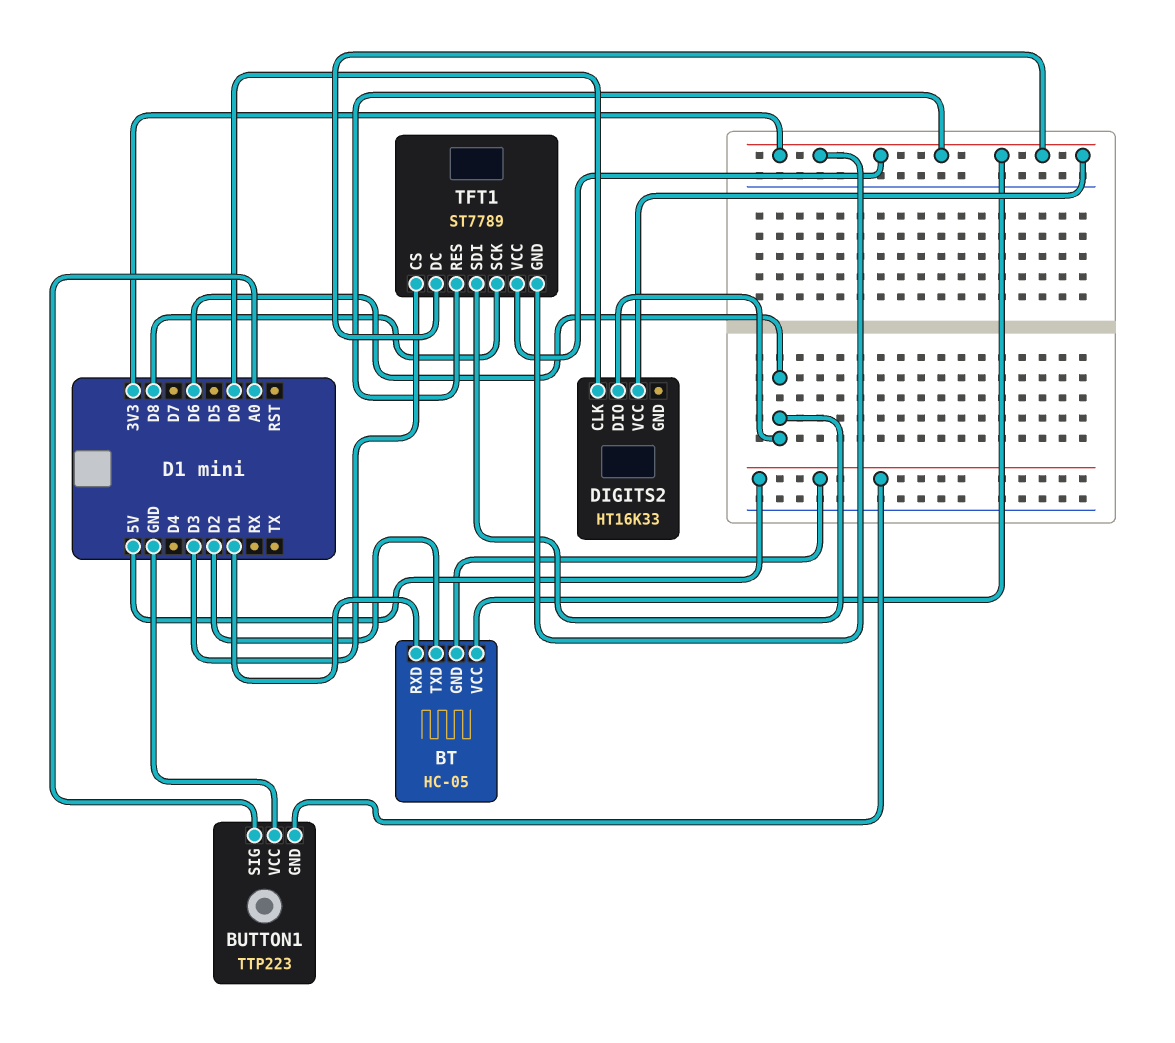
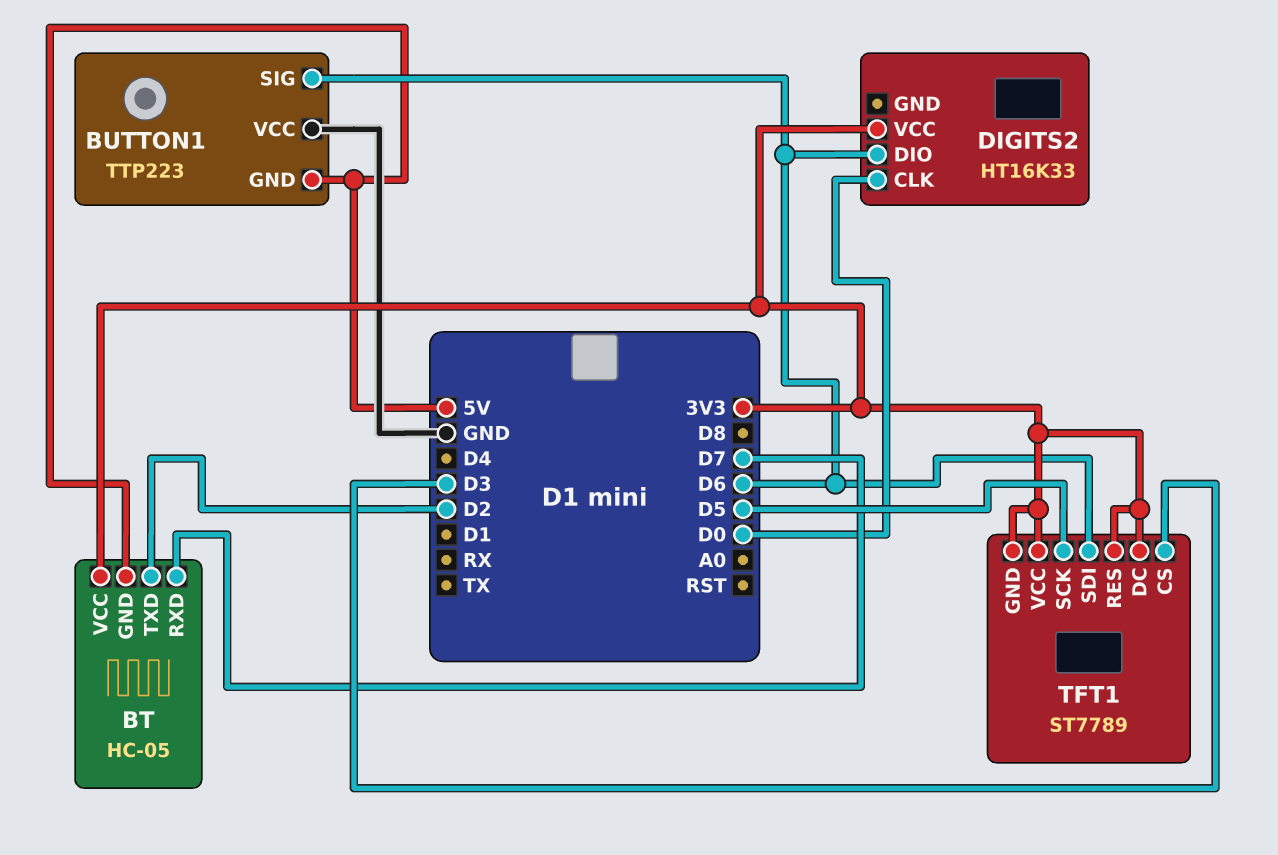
BT pin RXD: D1 -> D7
BUTTON1 pin SIG: A0 -> D6
TFT1 pin SCK: D8 -> D5

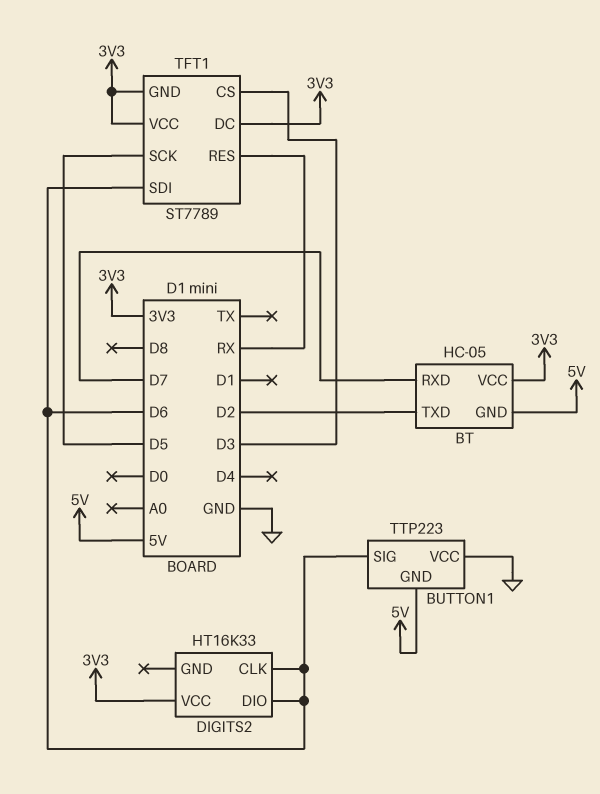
DIGITS2 pin CLK: D0 -> D6
TFT1 pin RES: 3V3 -> RX

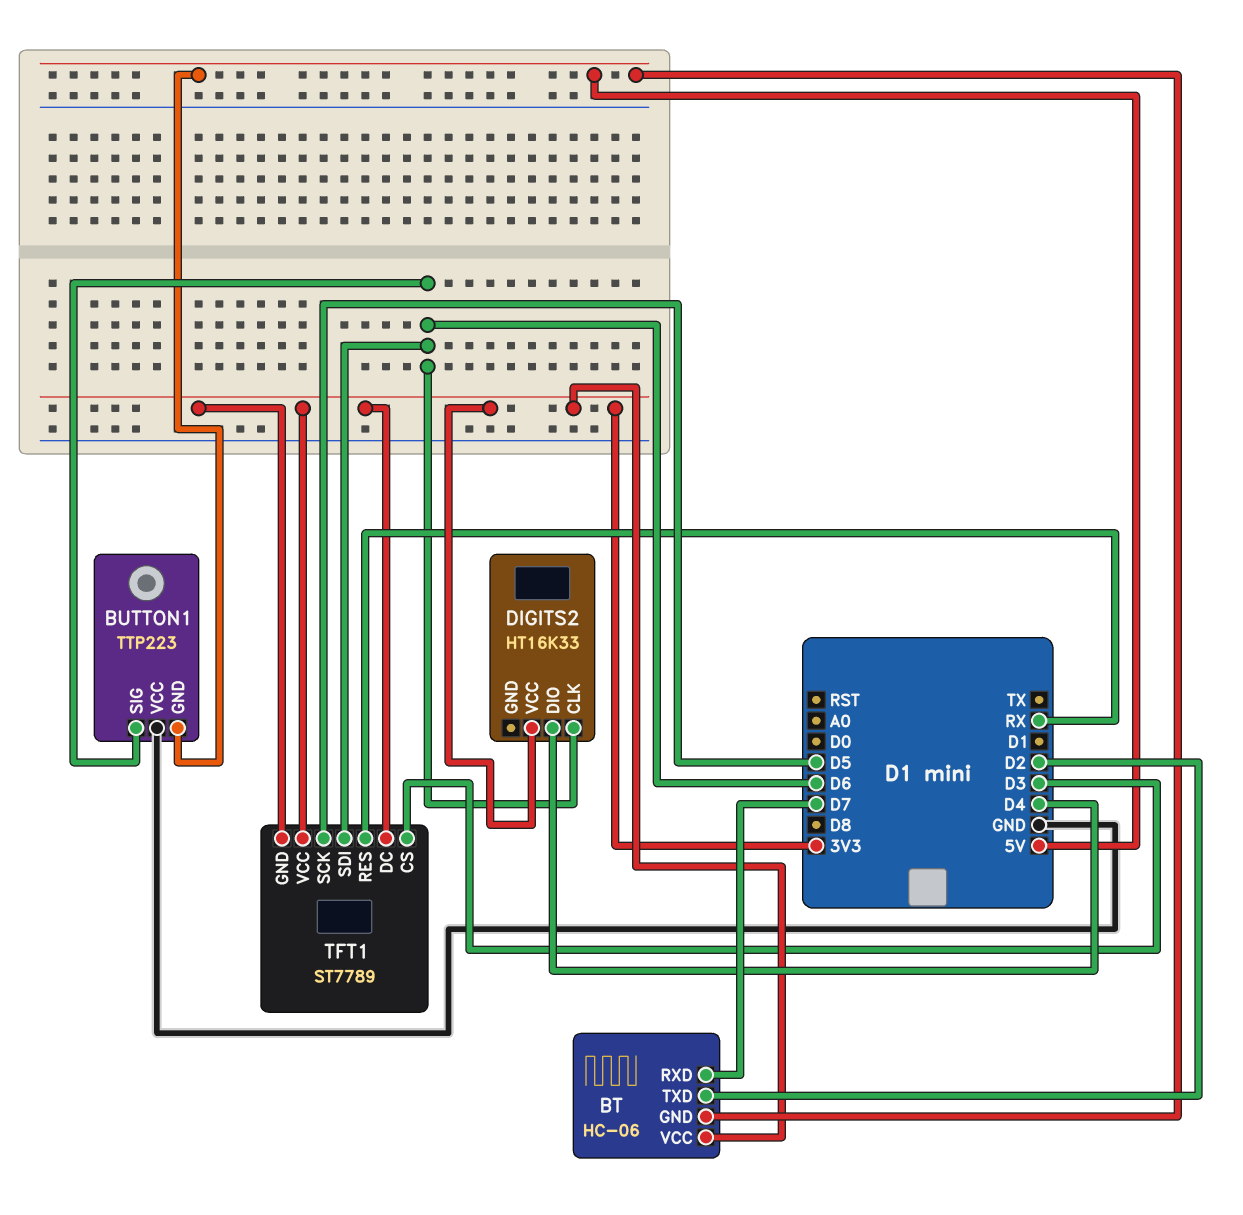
BT: HC-05 -> HC-06
DIGITS2 pin DIO: D6 -> D4

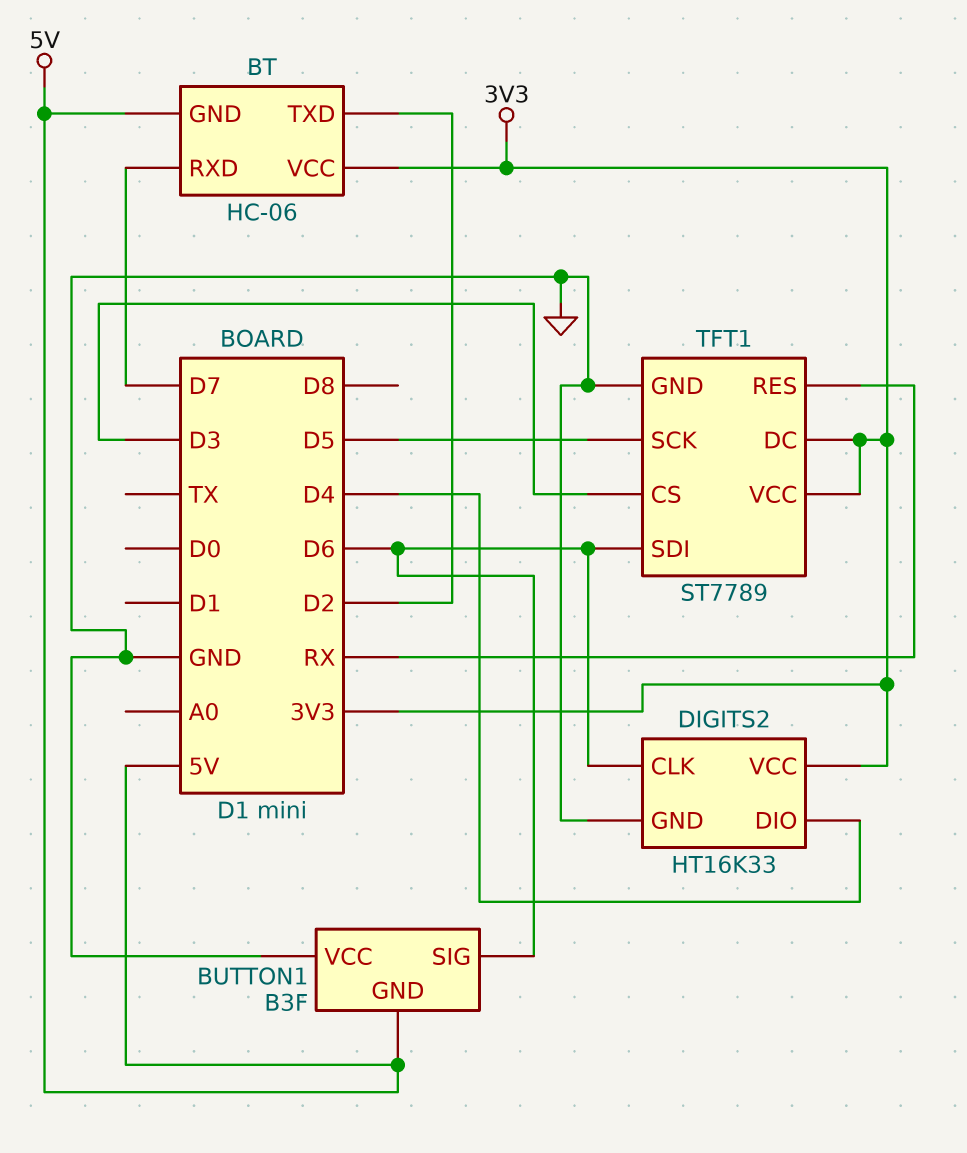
BUTTON1: TTP223 -> B3F
DIGITS2 pin GND: none -> GND
TFT1 pin GND: 3V3 -> GND

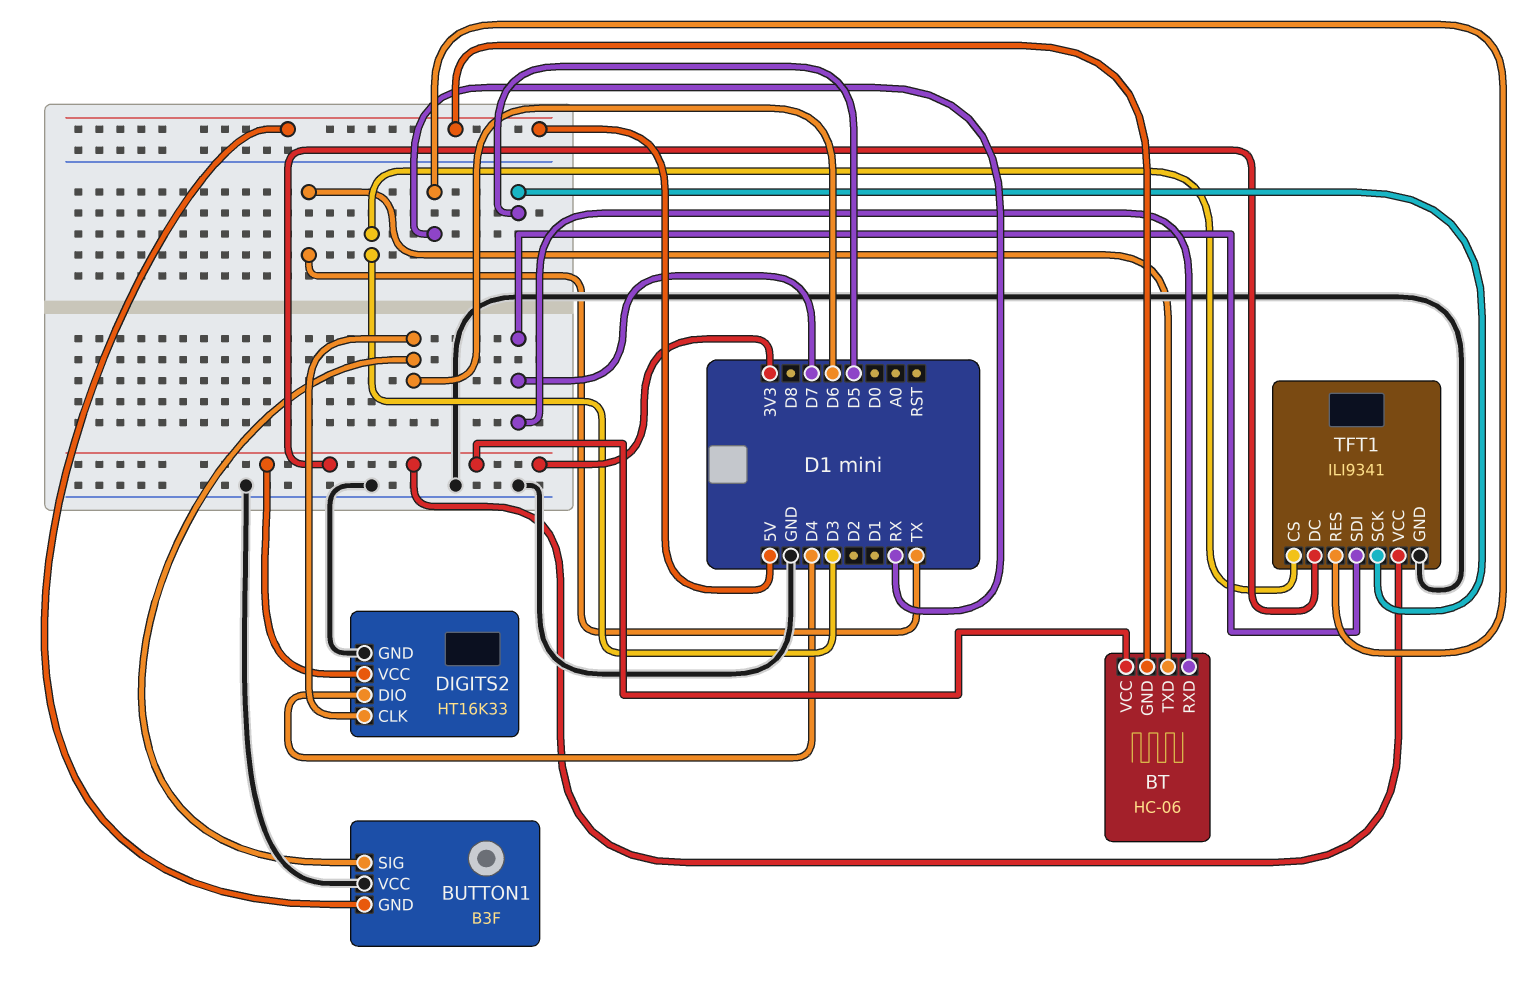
BT pin TXD: D2 -> TX
TFT1: ST7789 -> ILI9341
TFT1 pin SDI: D6 -> D7

